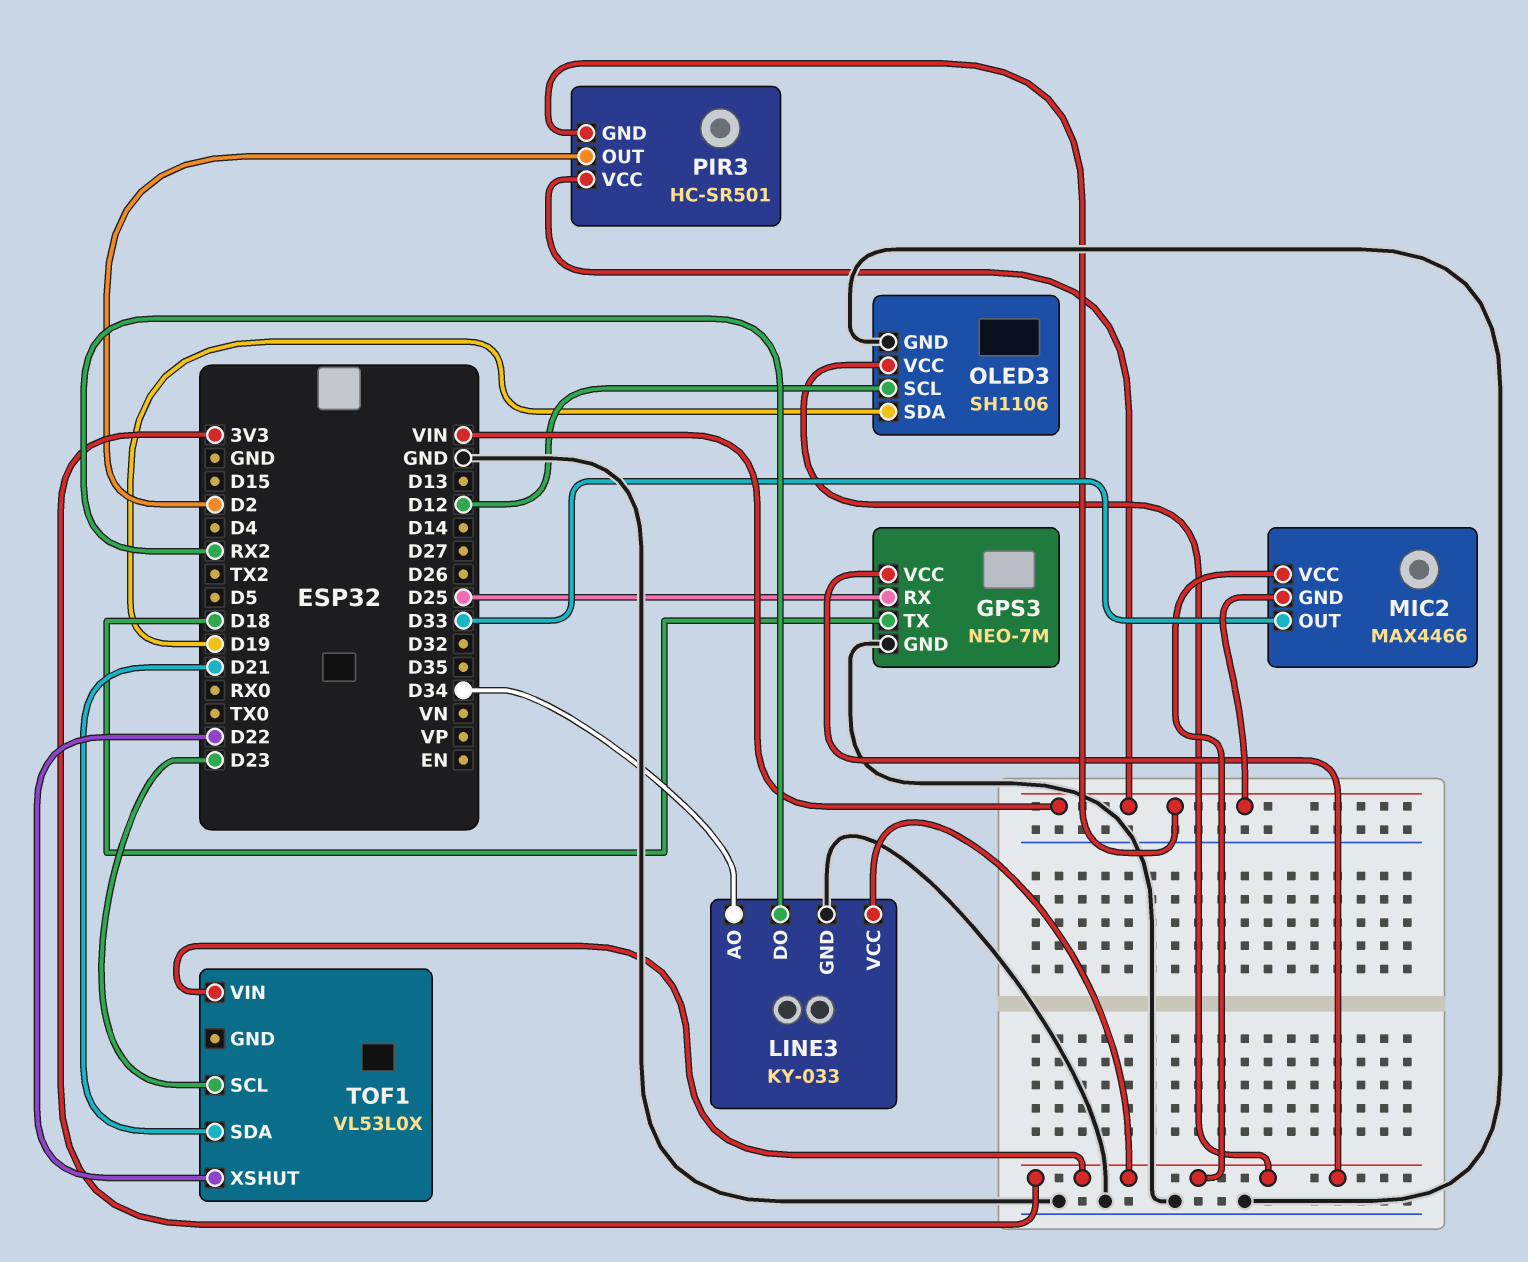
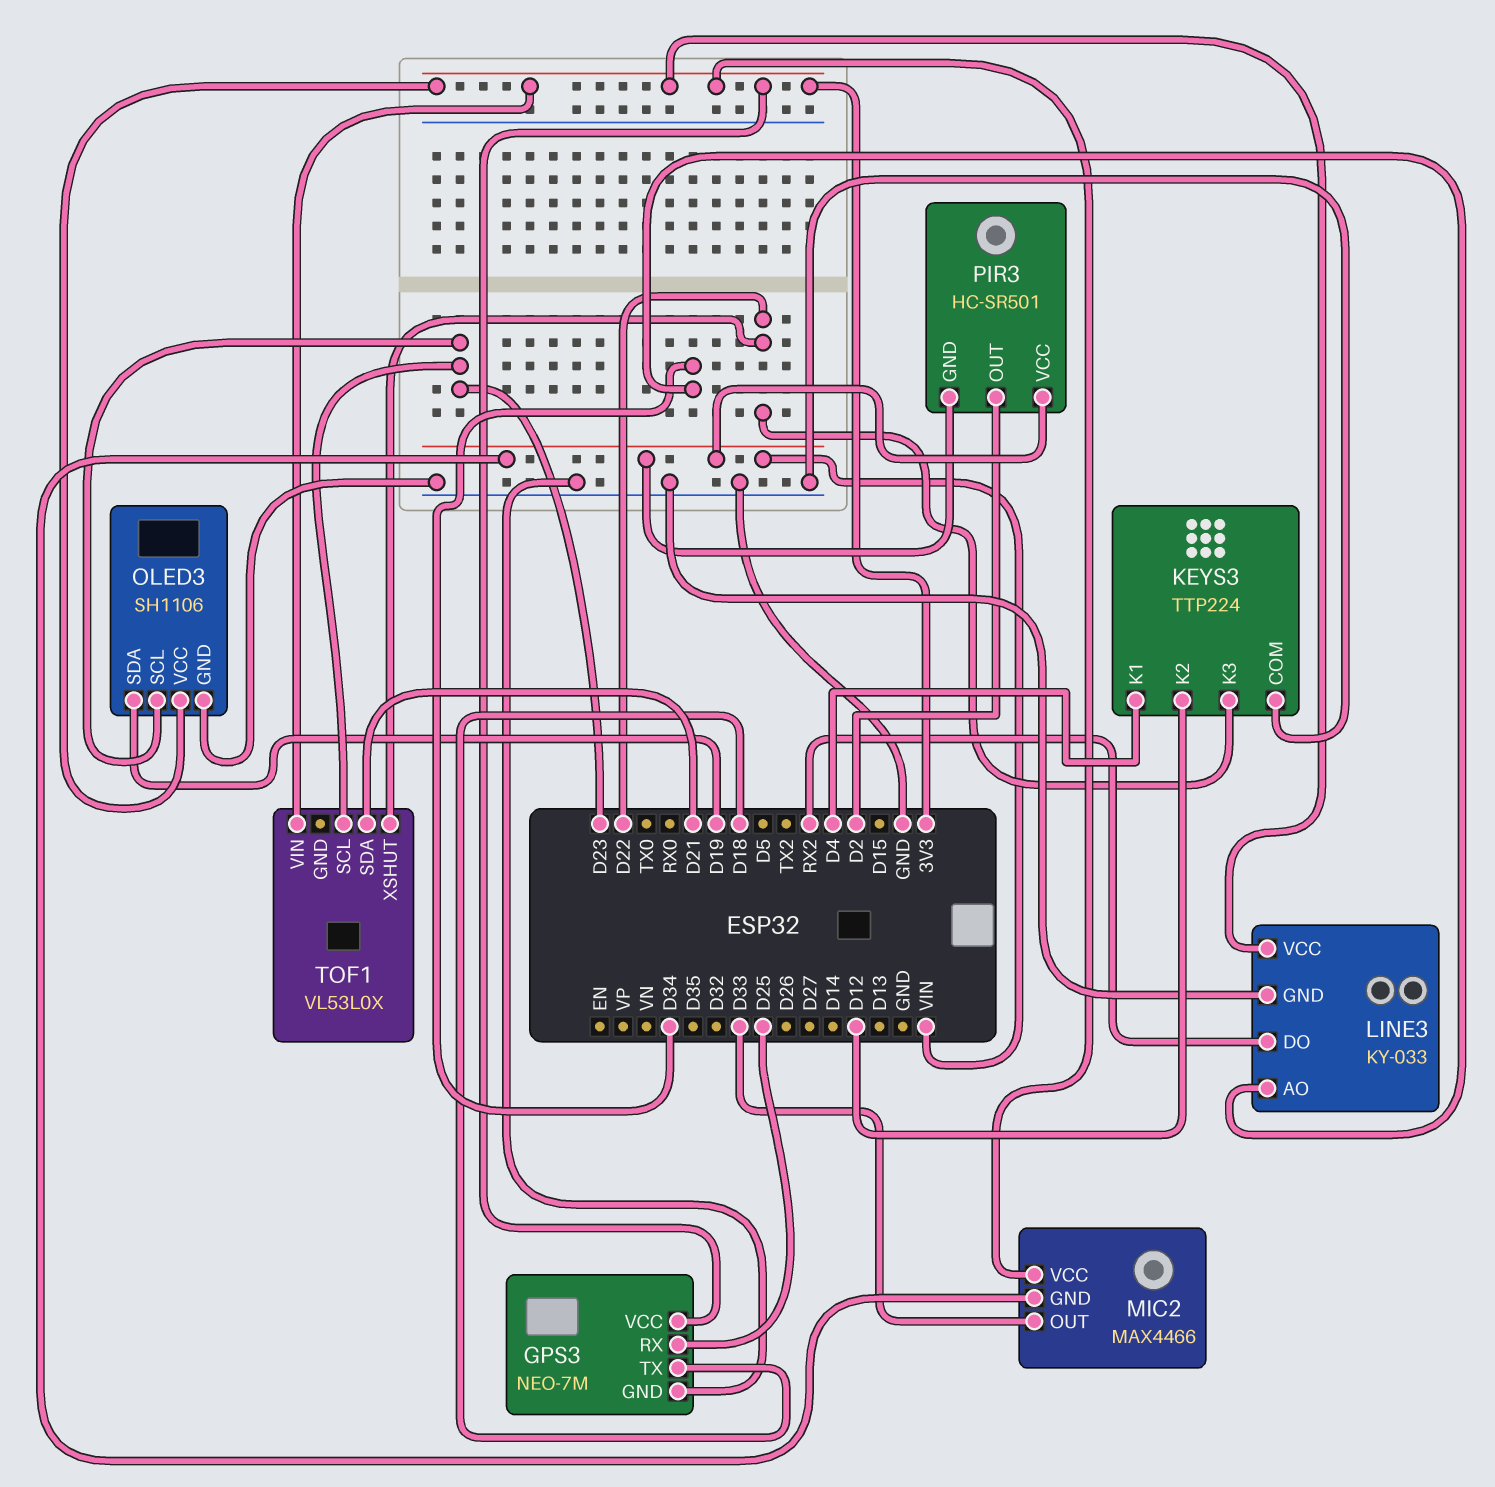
KEYS3: none -> TTP224
KEYS3 pin COM: none -> GND
KEYS3 pin K1: none -> D4
KEYS3 pin K2: none -> D12
KEYS3 pin K3: none -> D22
OLED3 pin SCL: D12 -> D23

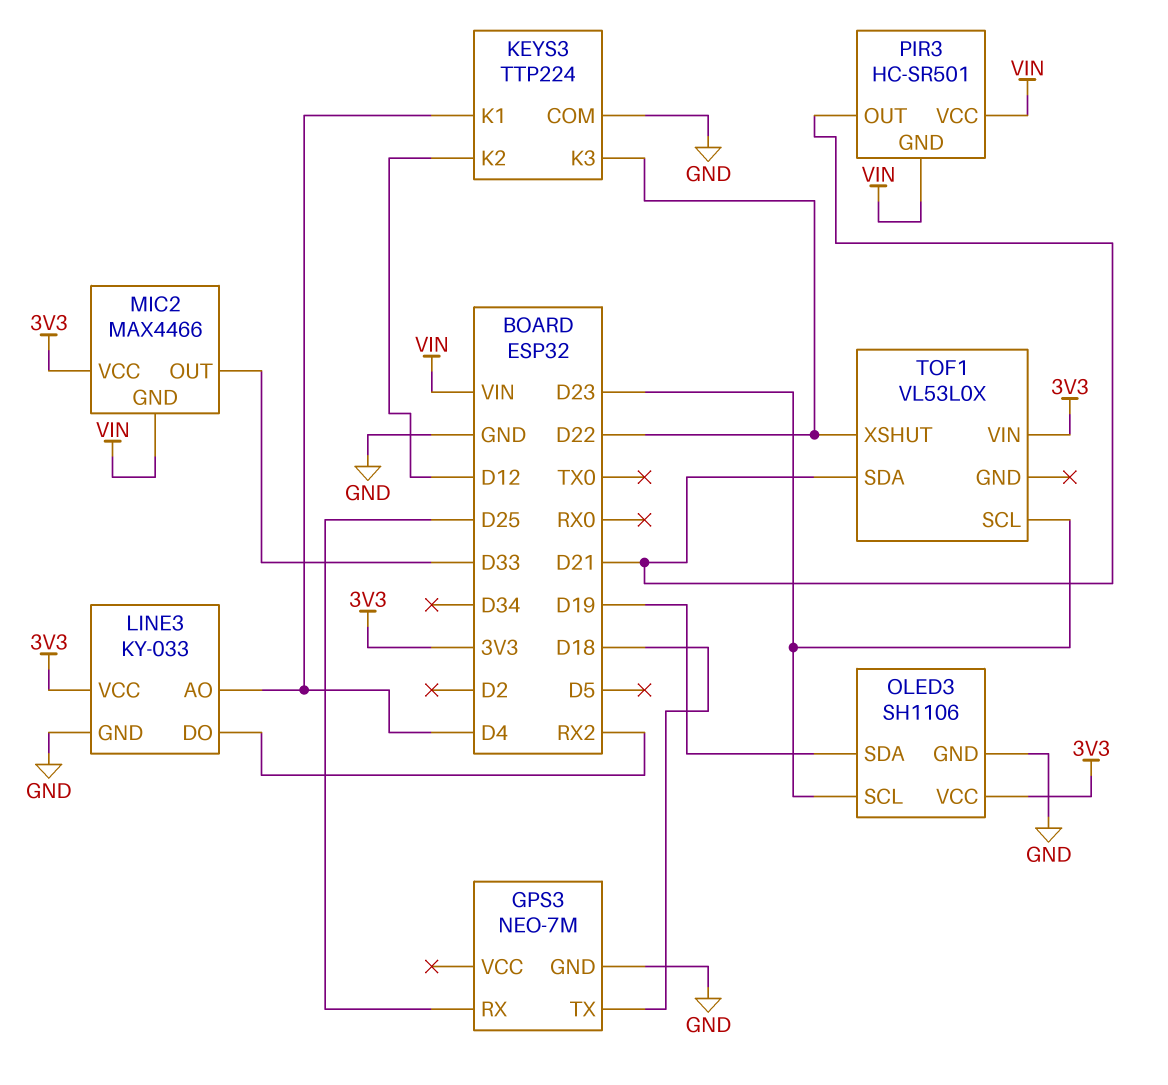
GPS3 pin VCC: 3V3 -> none
LINE3 pin AO: D34 -> D4
PIR3 pin OUT: D2 -> D21

